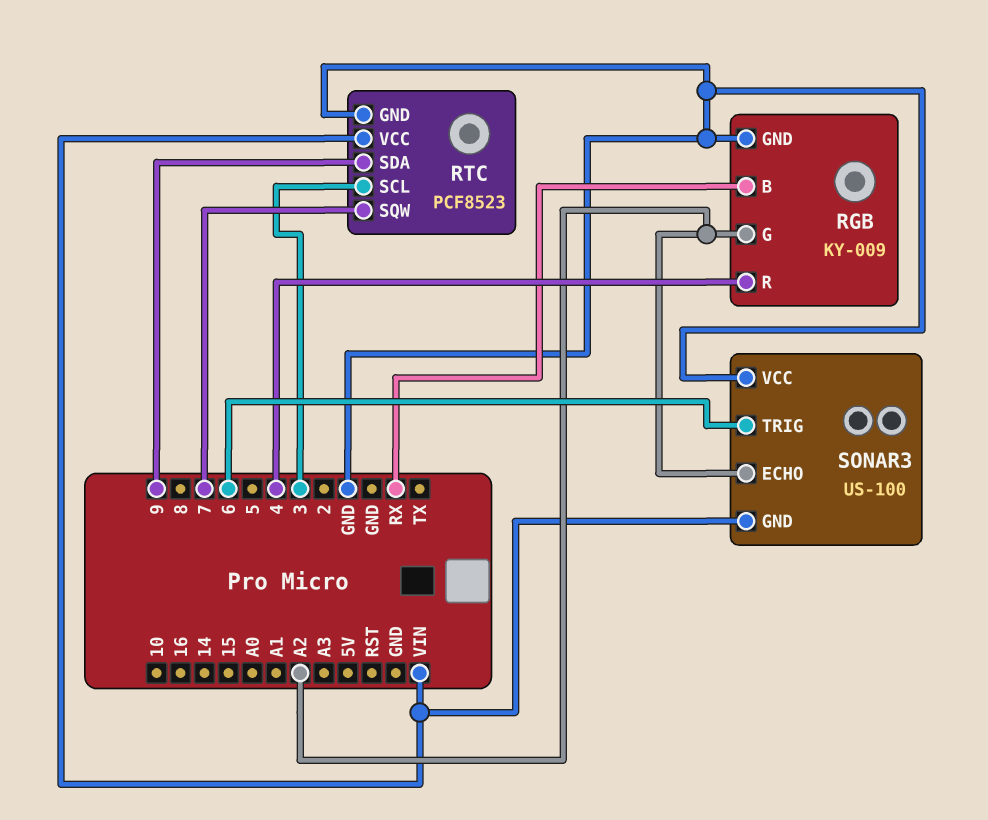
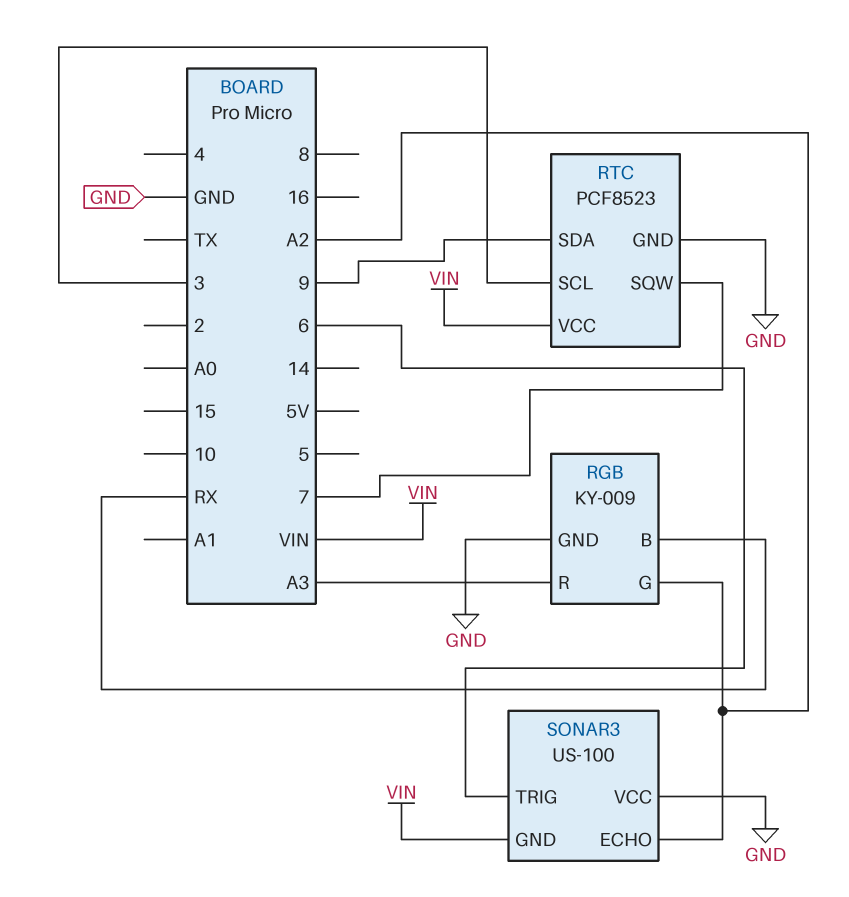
RGB pin R: 4 -> A3

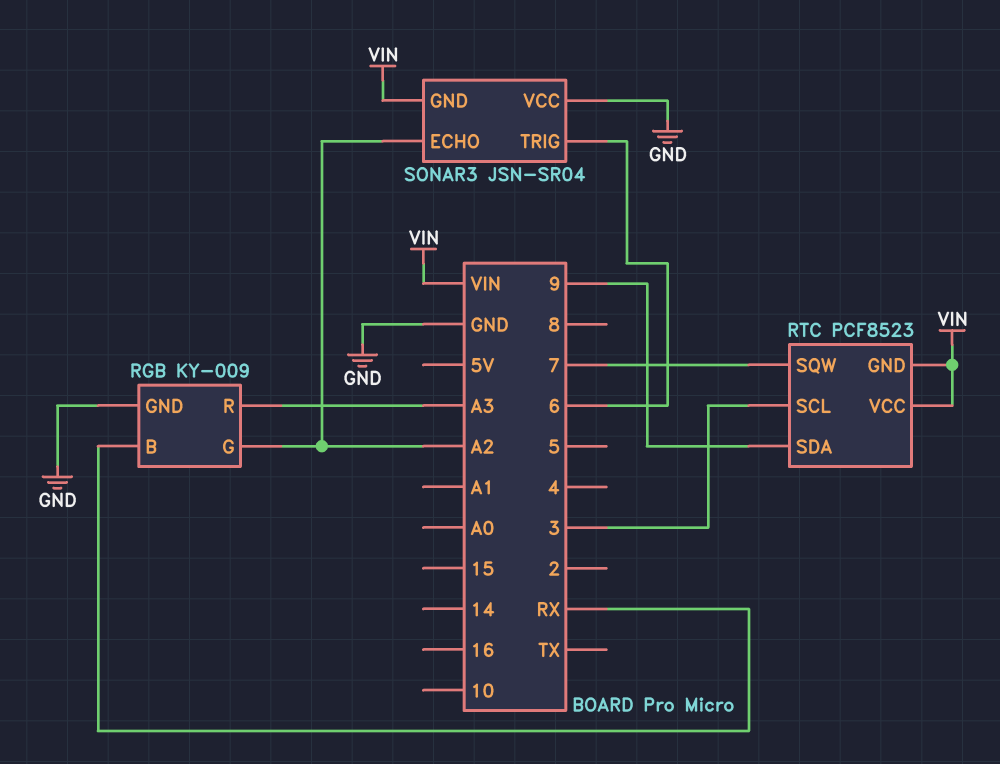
RTC pin GND: GND -> VIN
SONAR3: US-100 -> JSN-SR04

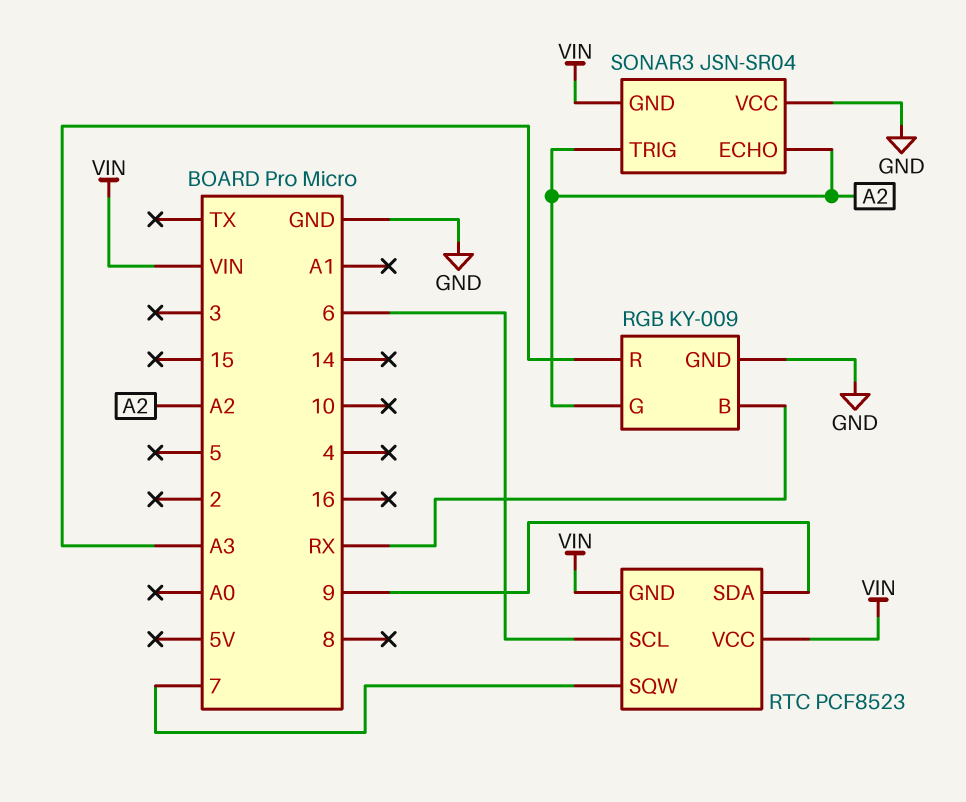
RTC pin SCL: 3 -> 6
SONAR3 pin TRIG: 6 -> A2

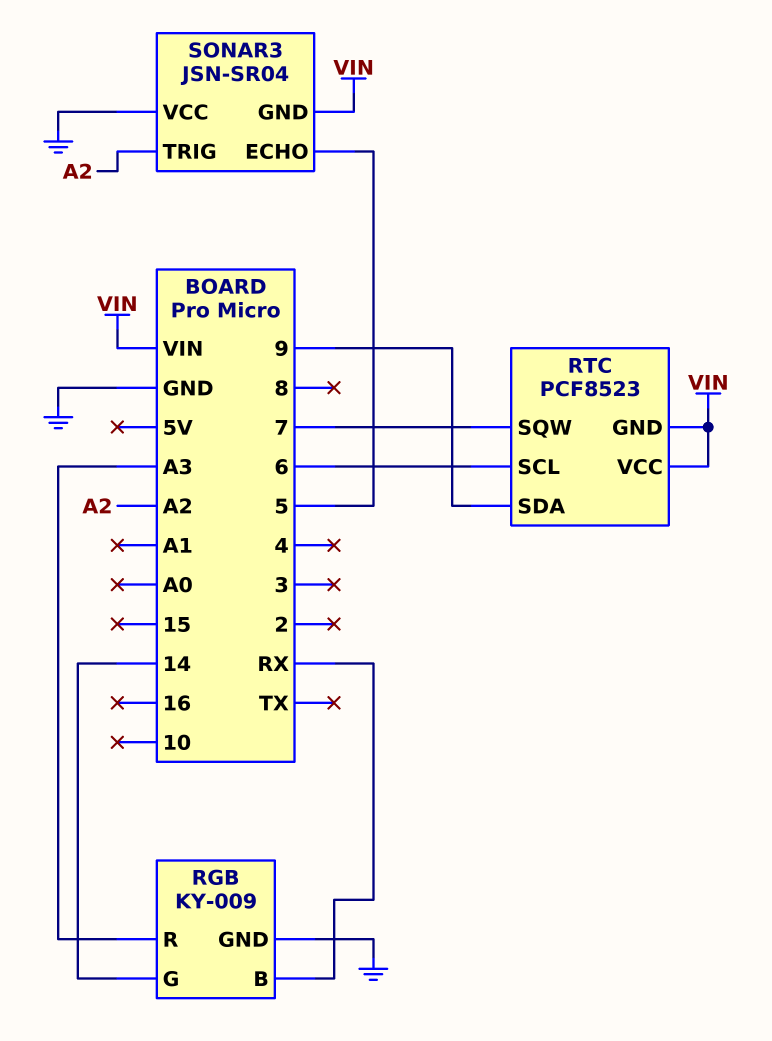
RGB pin G: A2 -> 14
SONAR3 pin ECHO: A2 -> 5

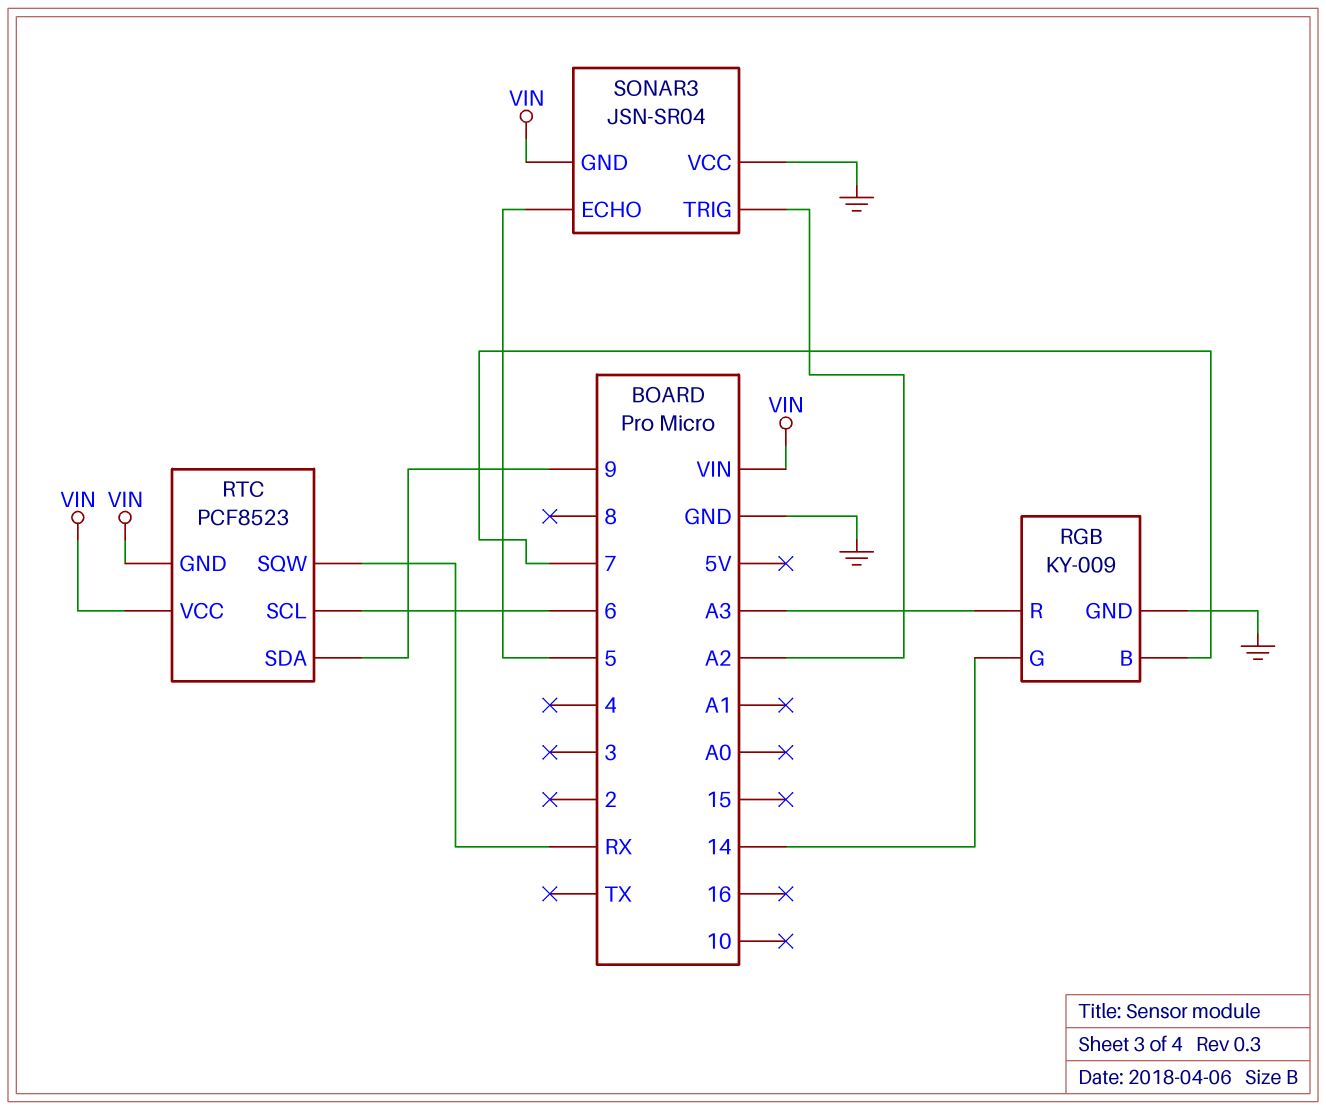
RGB pin B: RX -> 7
RTC pin SQW: 7 -> RX

